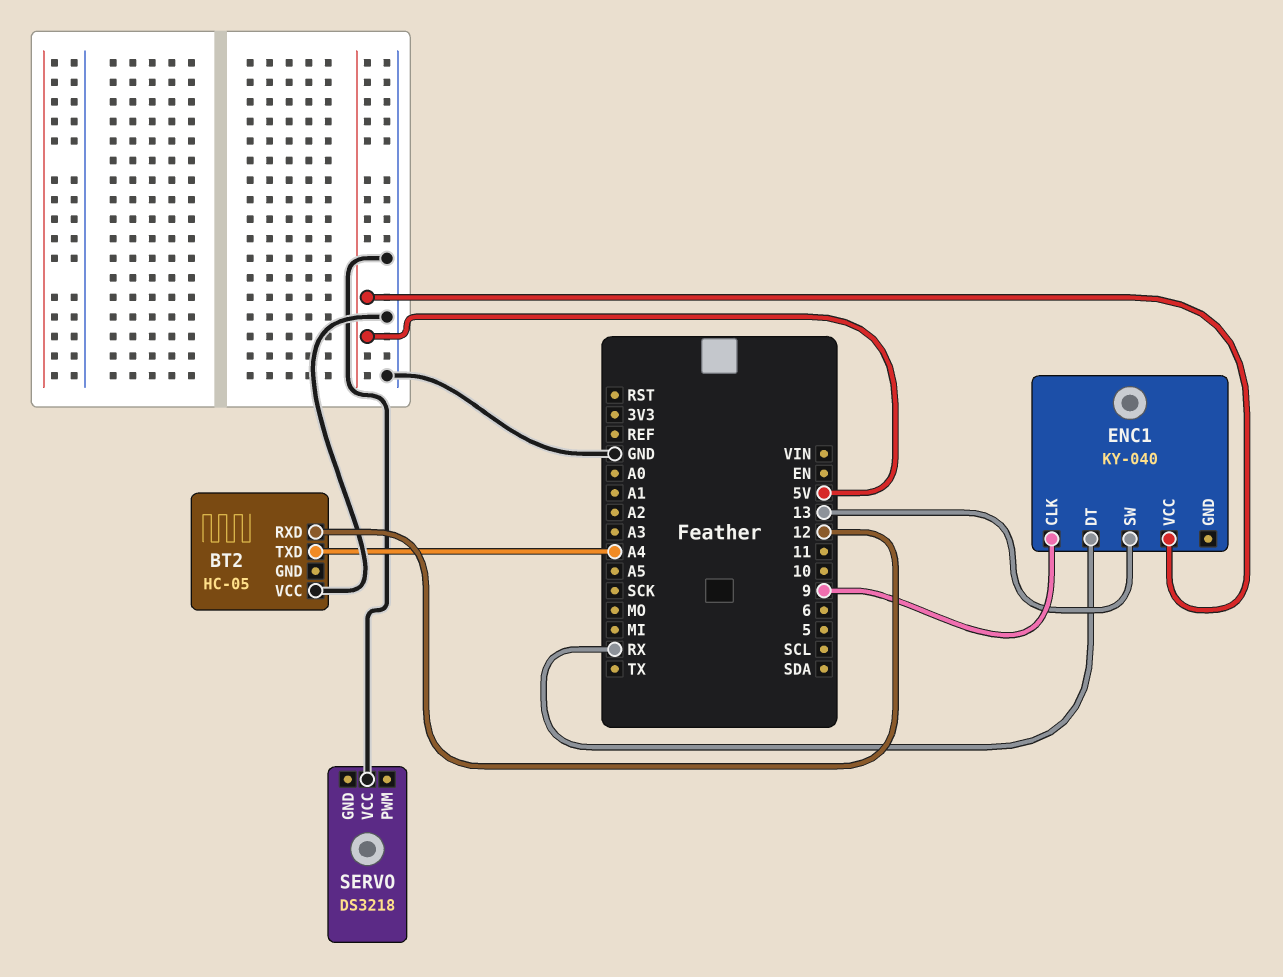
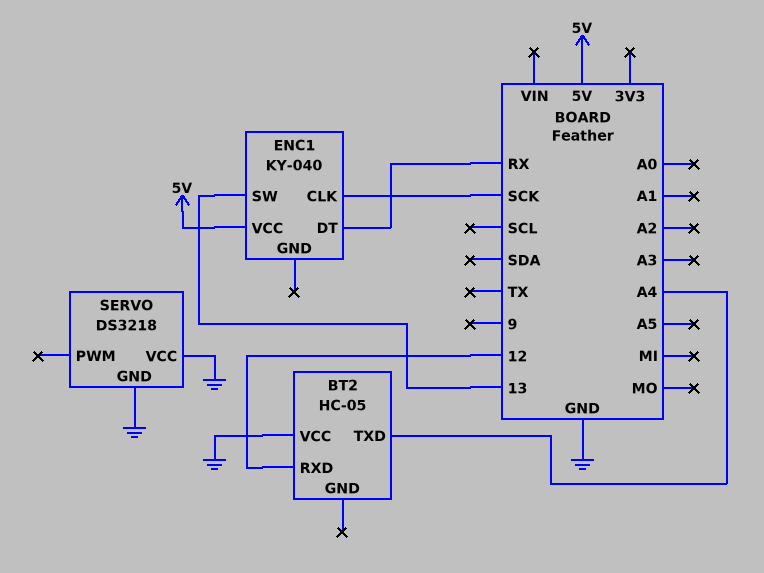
ENC1 pin CLK: 9 -> SCK
SERVO pin GND: none -> GND

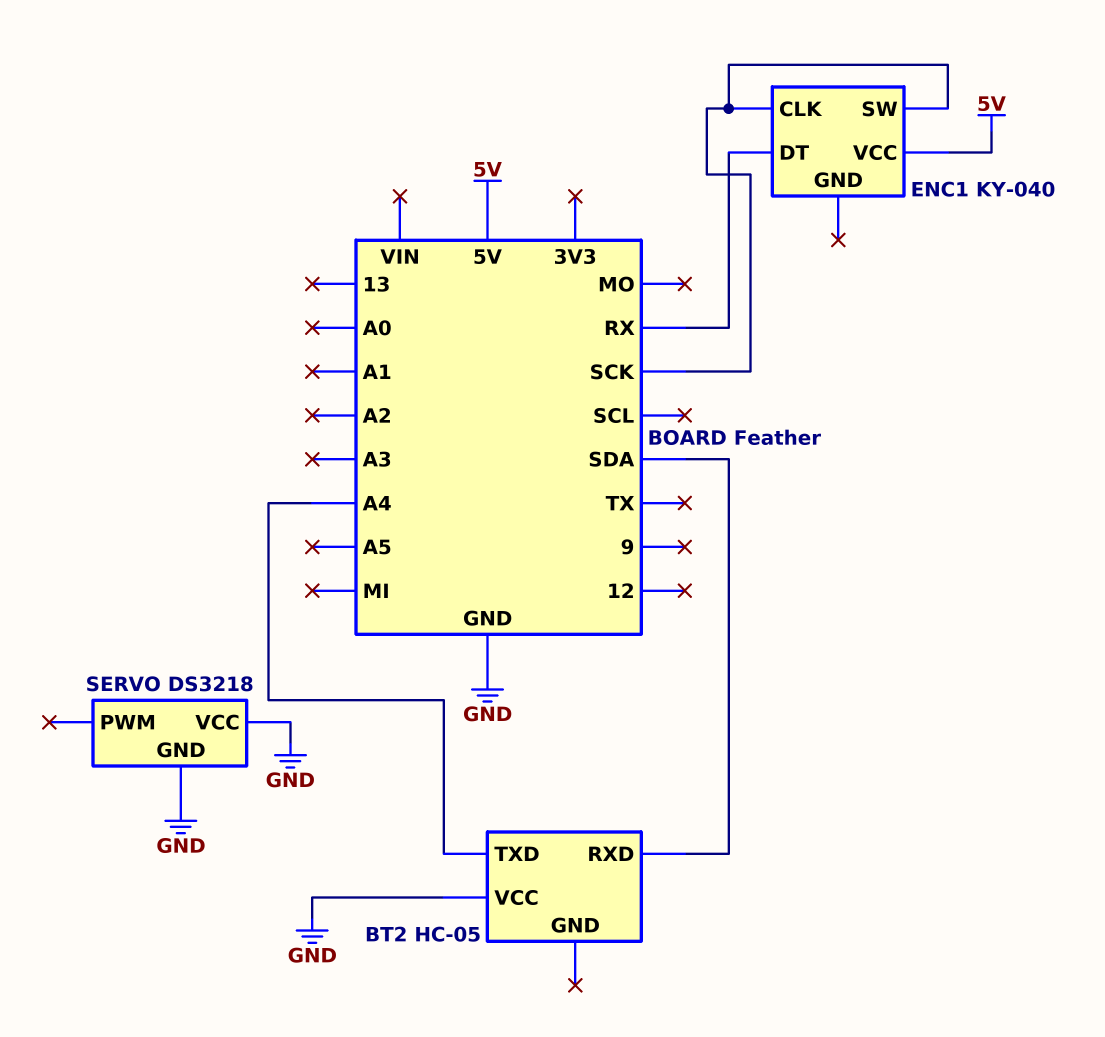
BT2 pin RXD: 12 -> SDA
ENC1 pin SW: 13 -> SCK

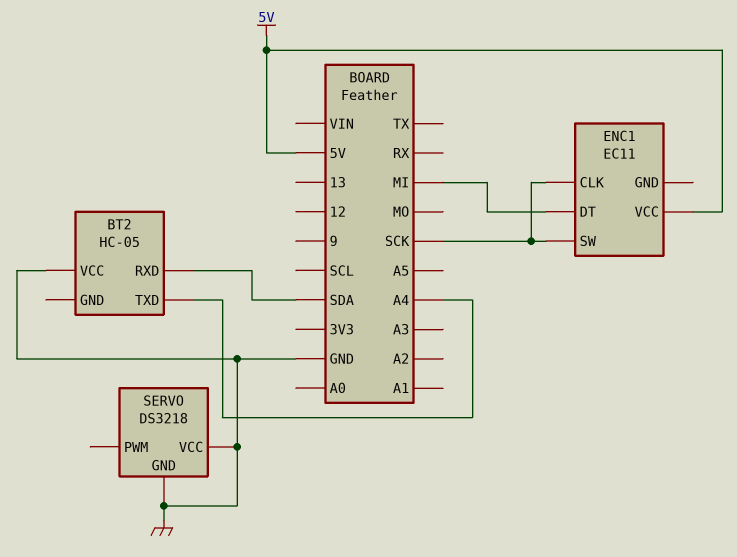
ENC1: KY-040 -> EC11
ENC1 pin DT: RX -> MI

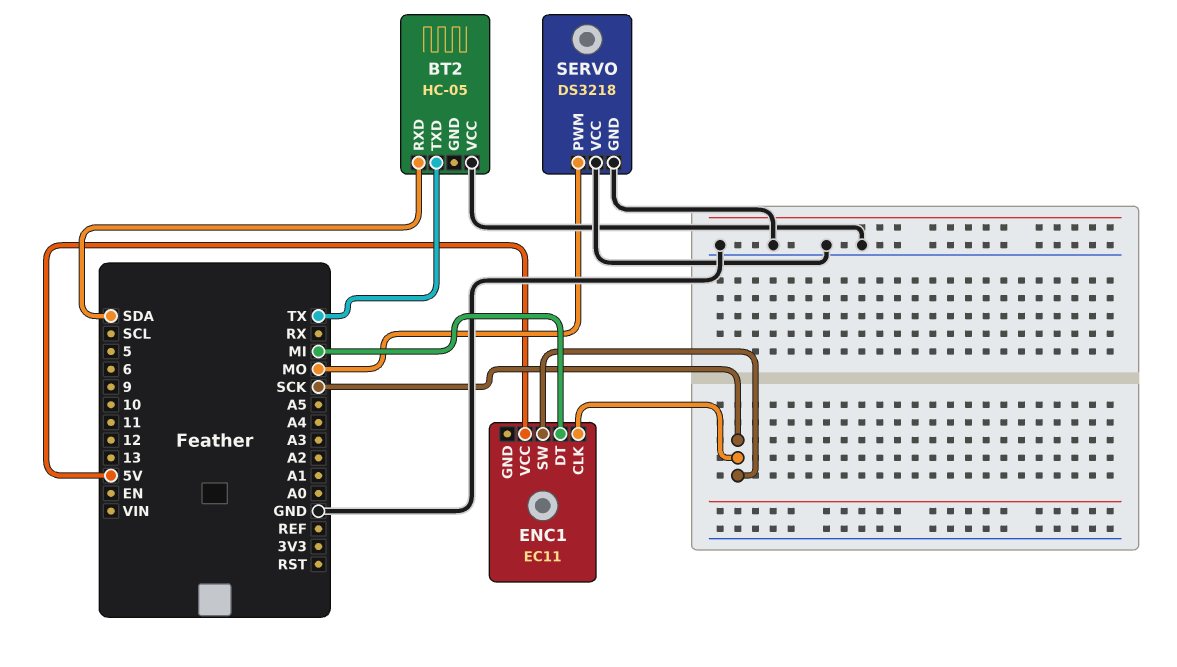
BT2 pin TXD: A4 -> TX
SERVO pin PWM: none -> MO

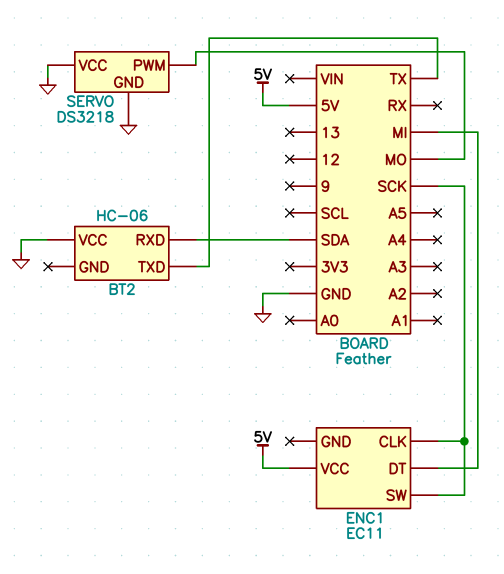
BT2: HC-05 -> HC-06

